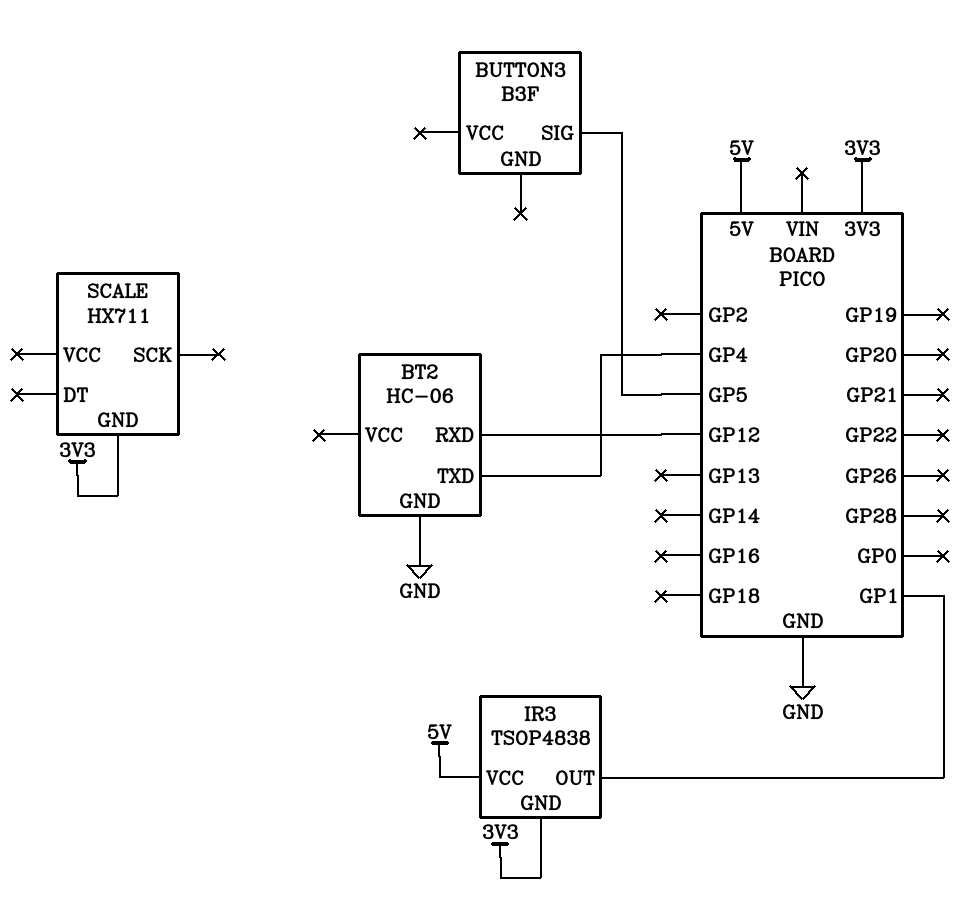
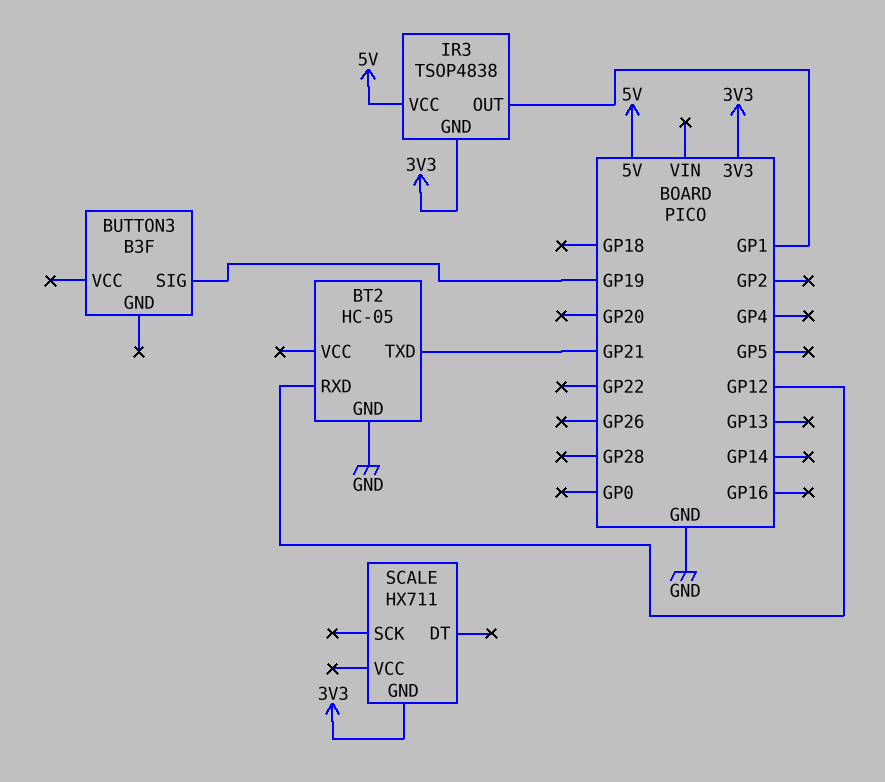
BT2: HC-06 -> HC-05
BT2 pin TXD: GP4 -> GP21
BUTTON3 pin SIG: GP5 -> GP19

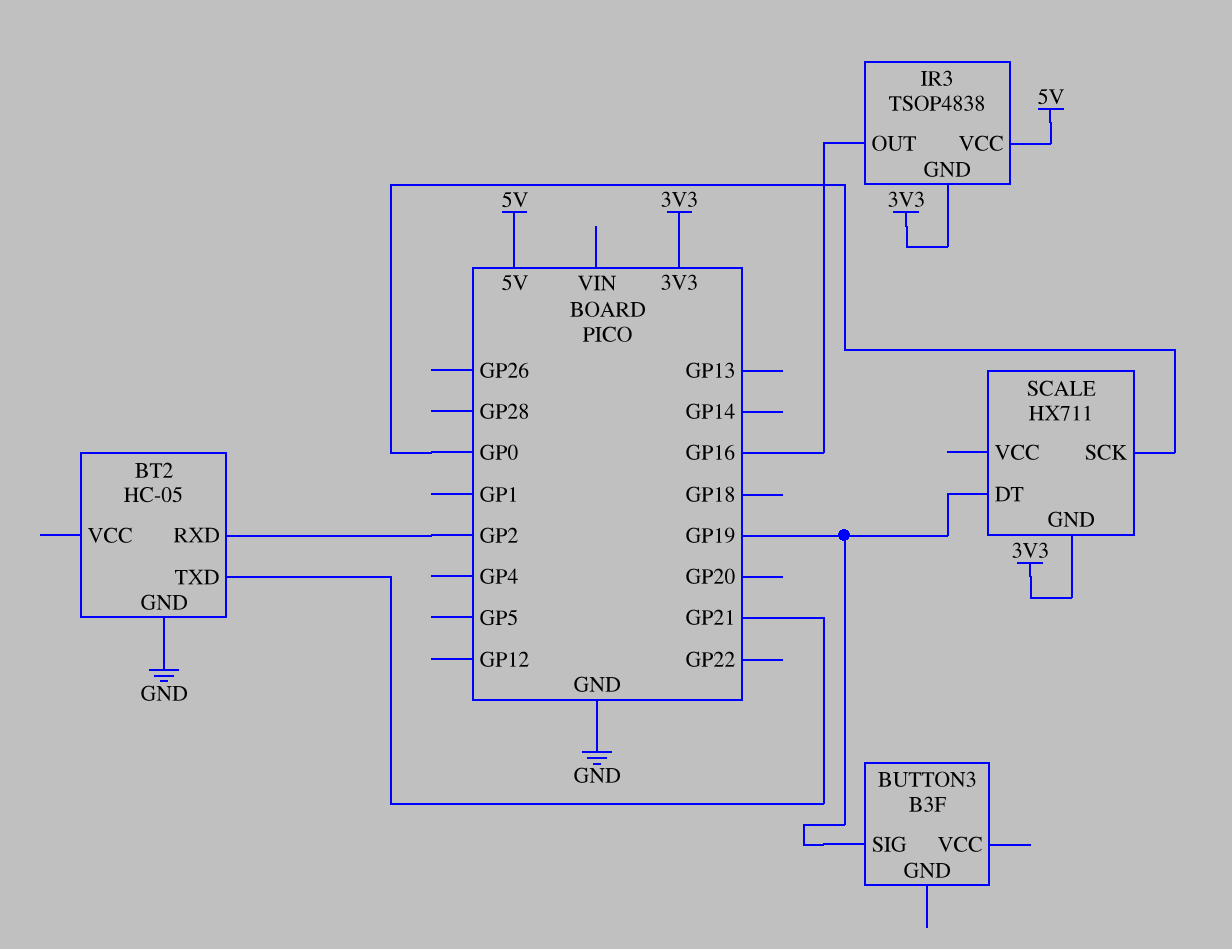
BT2 pin RXD: GP12 -> GP2
IR3 pin OUT: GP1 -> GP16
SCALE pin DT: none -> GP19
SCALE pin SCK: none -> GP0

